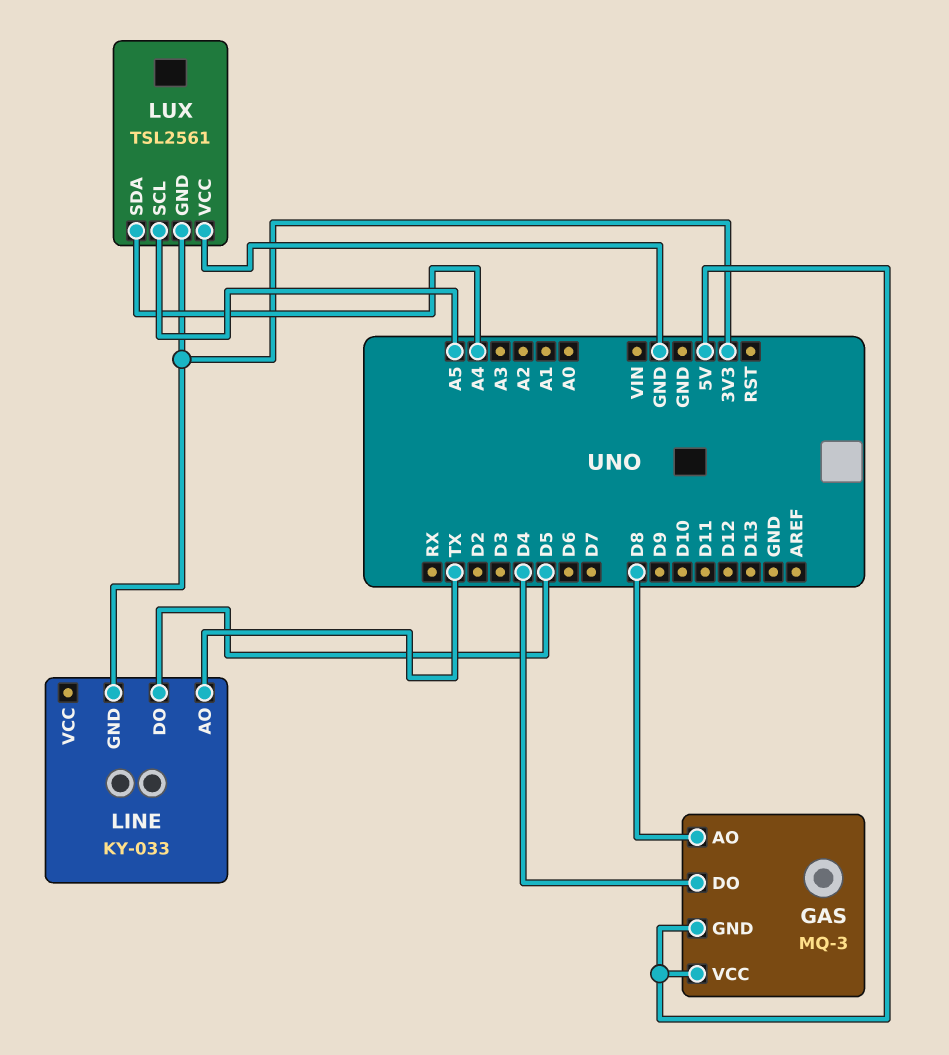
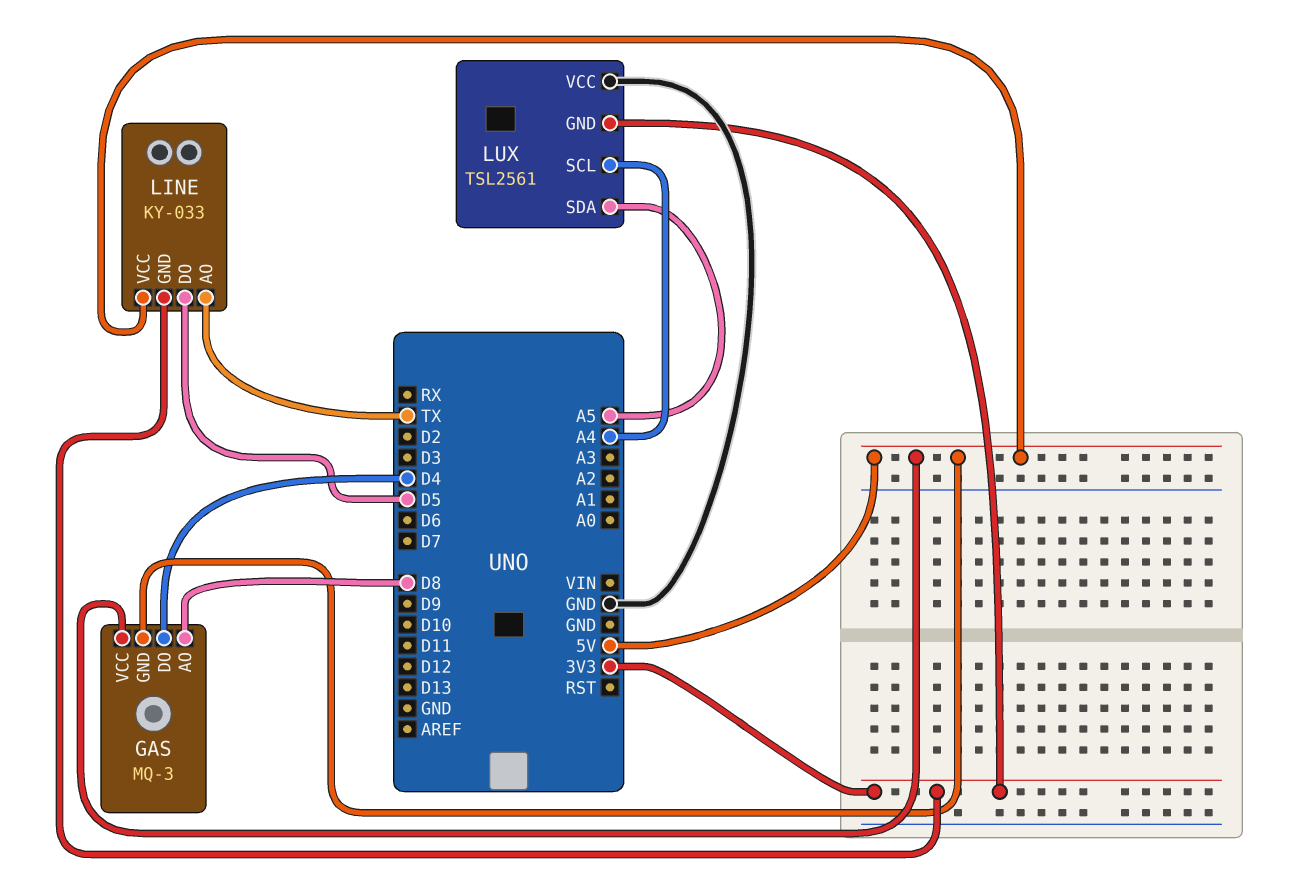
LINE pin VCC: none -> 5V
LUX pin SCL: A5 -> A4
LUX pin SDA: A4 -> A5

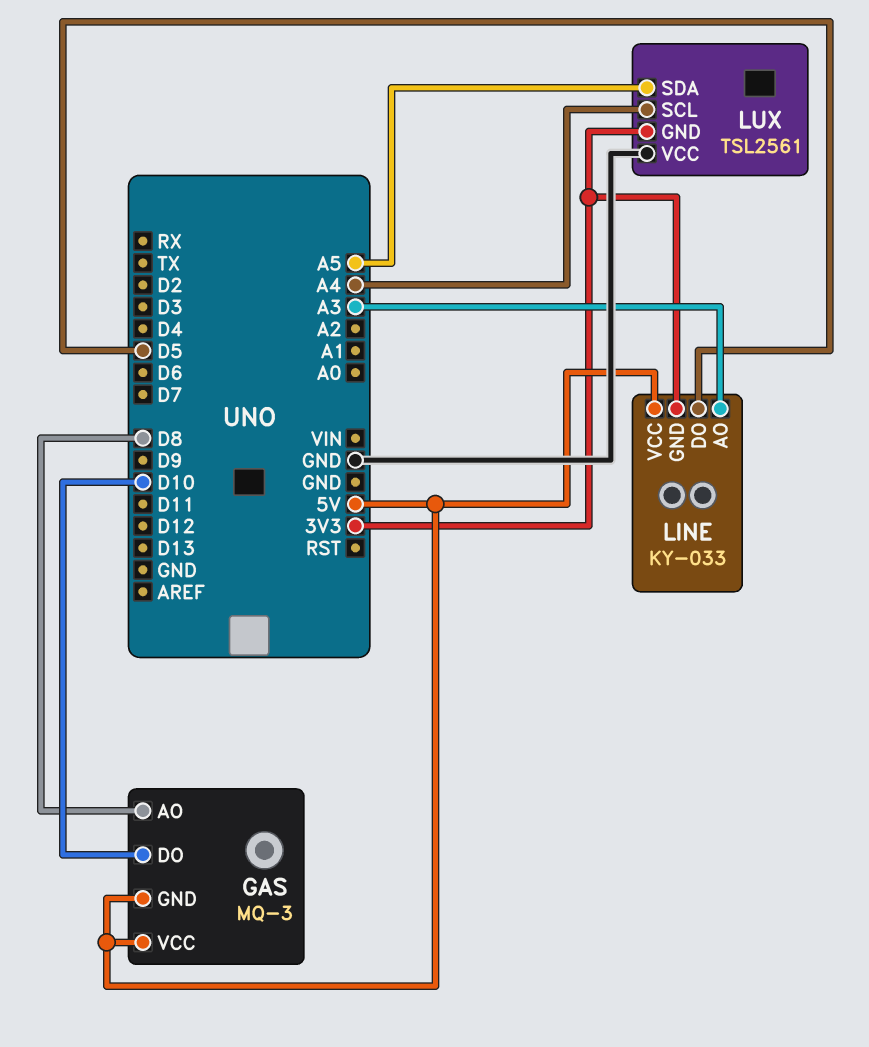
GAS pin DO: D4 -> D10
LINE pin AO: TX -> A3

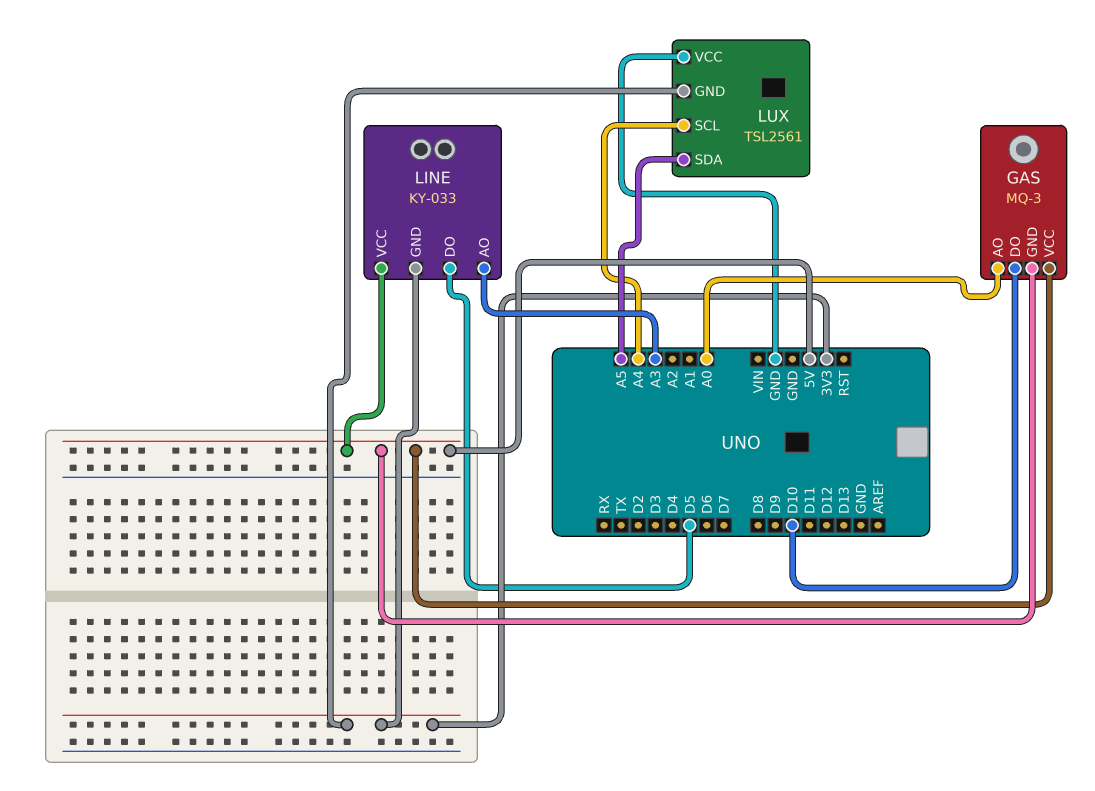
GAS pin AO: D8 -> A0

